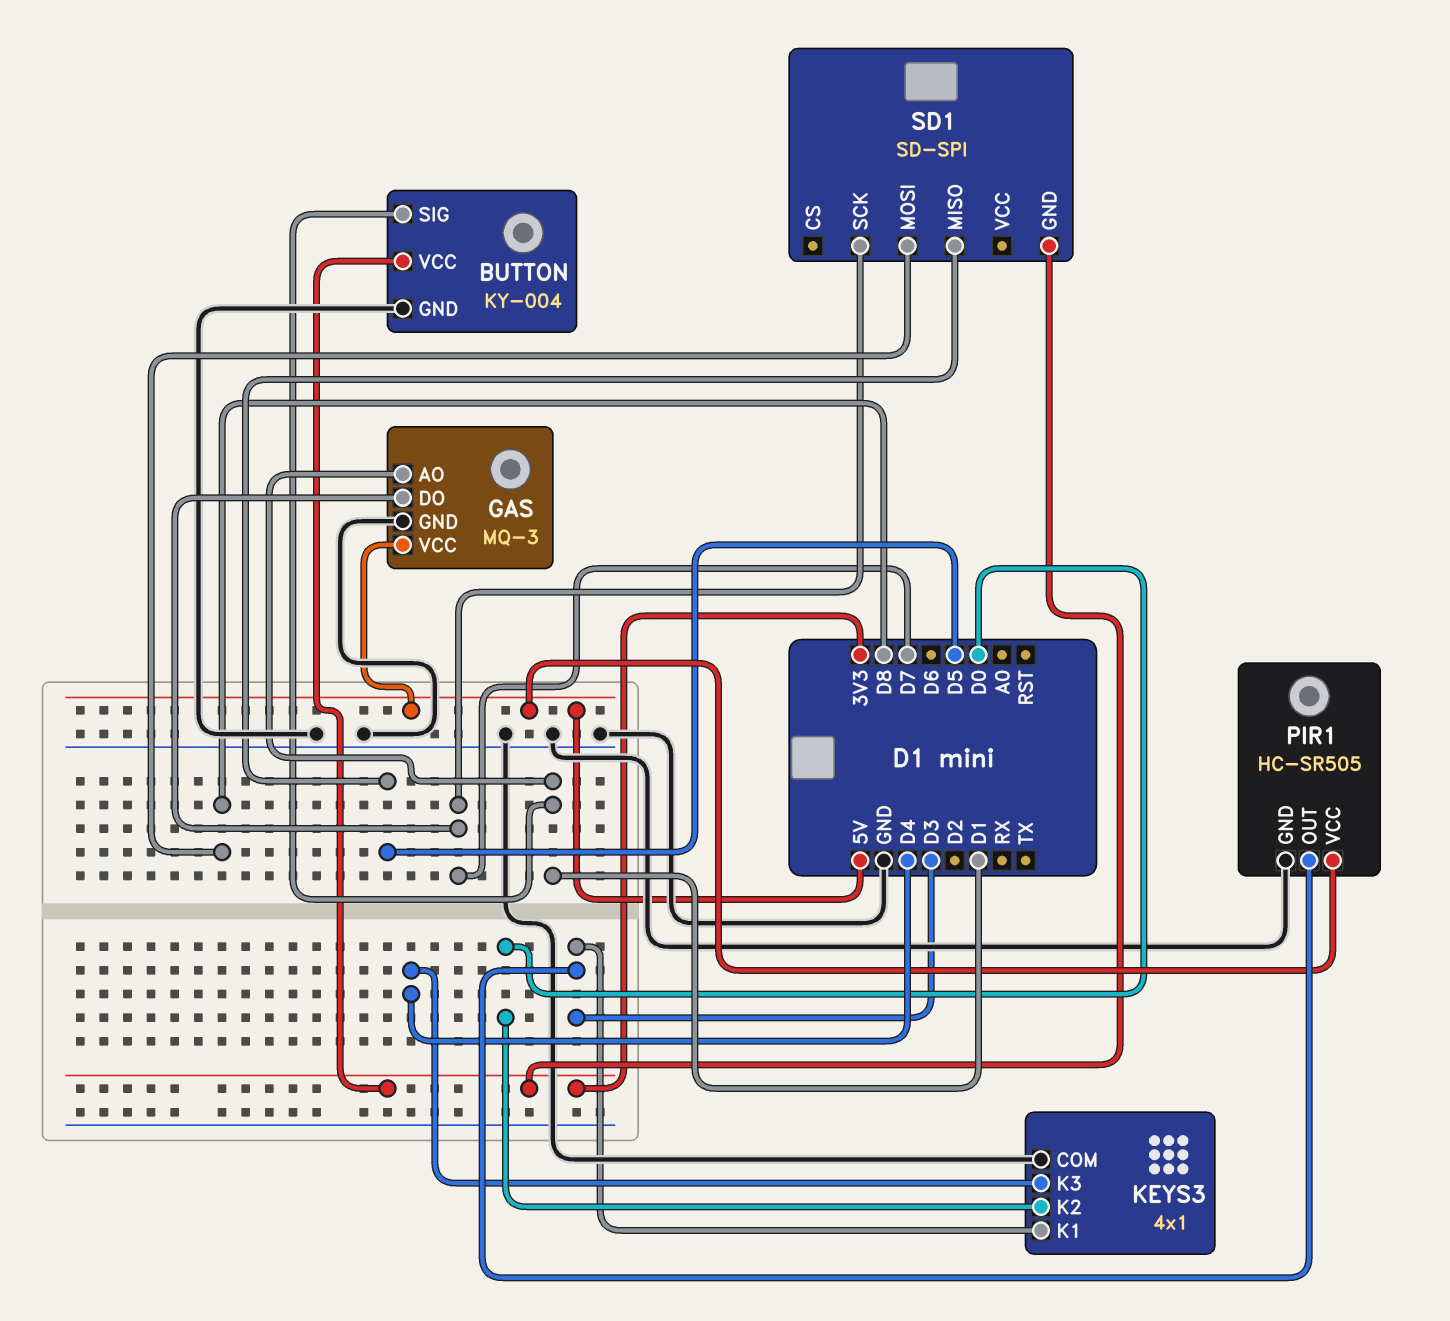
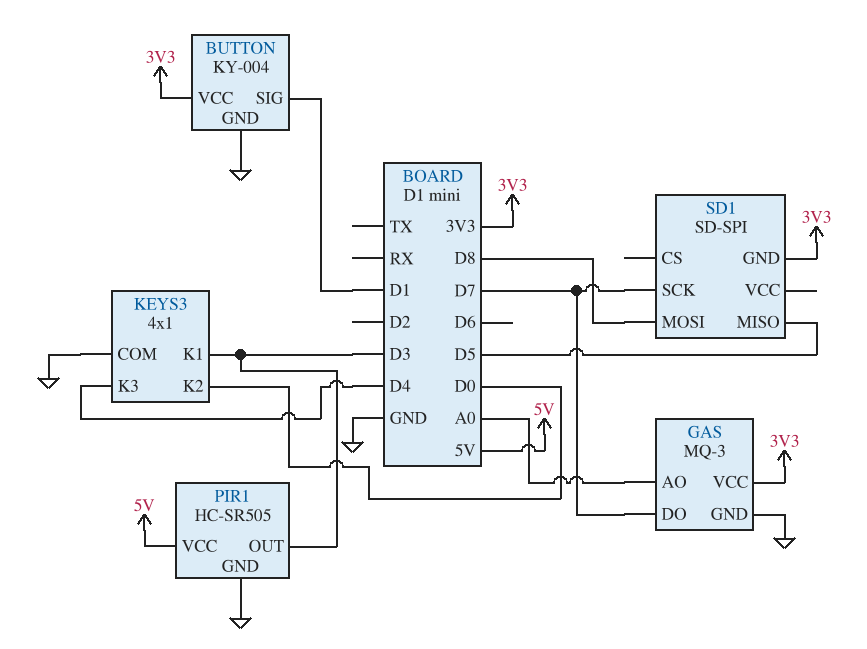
GAS pin AO: D1 -> A0
GAS pin VCC: 5V -> 3V3

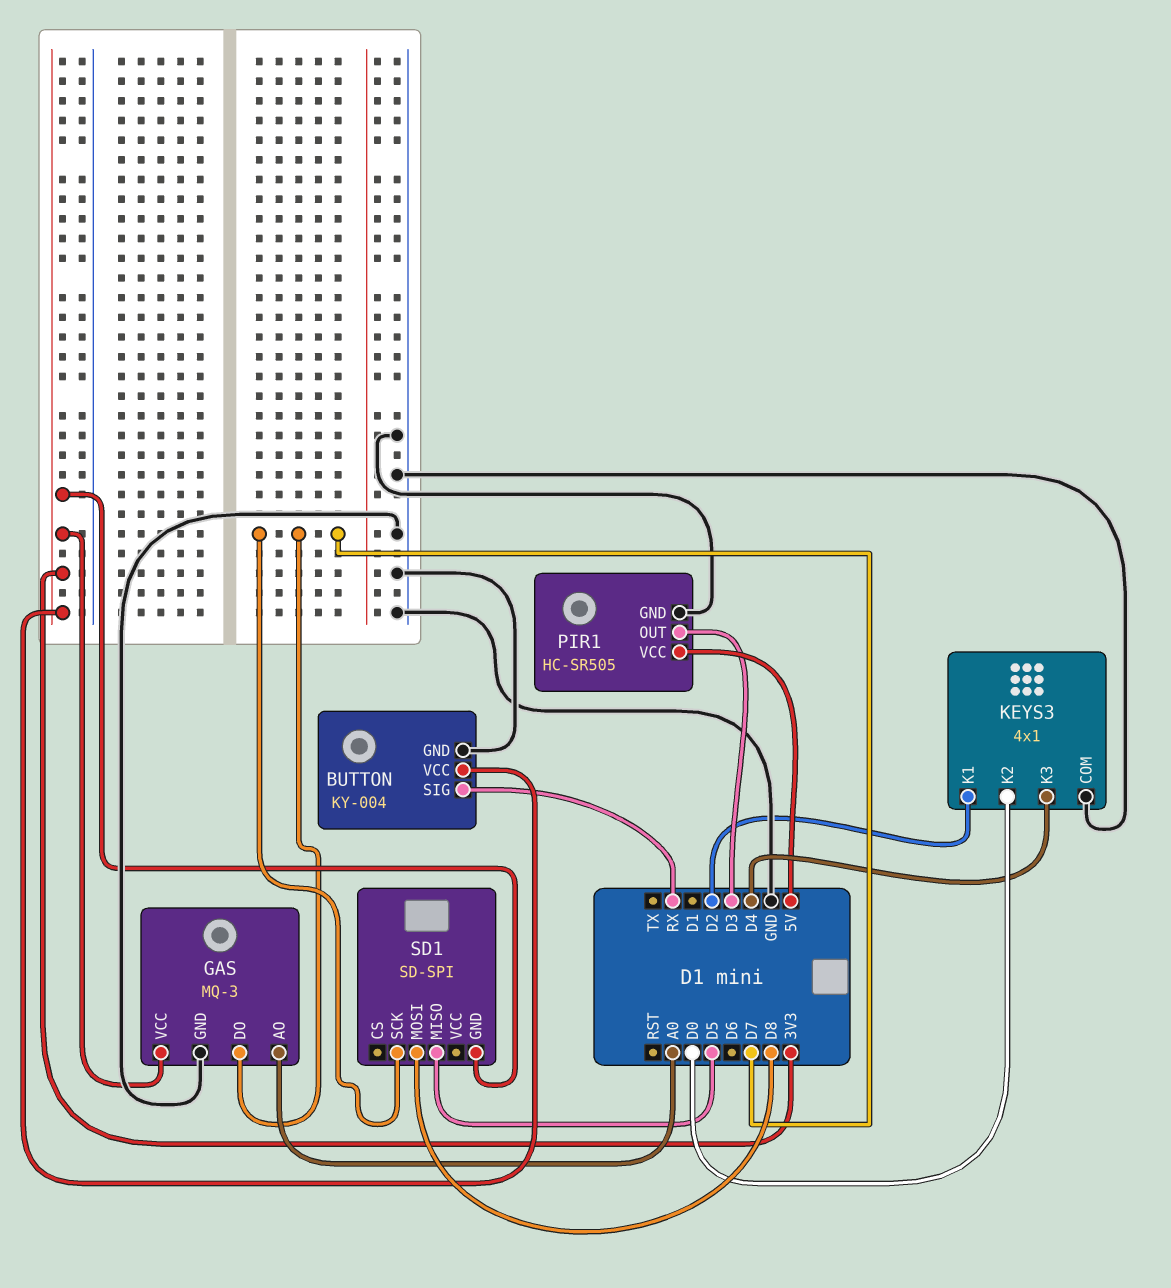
BUTTON pin SIG: D1 -> RX
KEYS3 pin K1: D3 -> D2

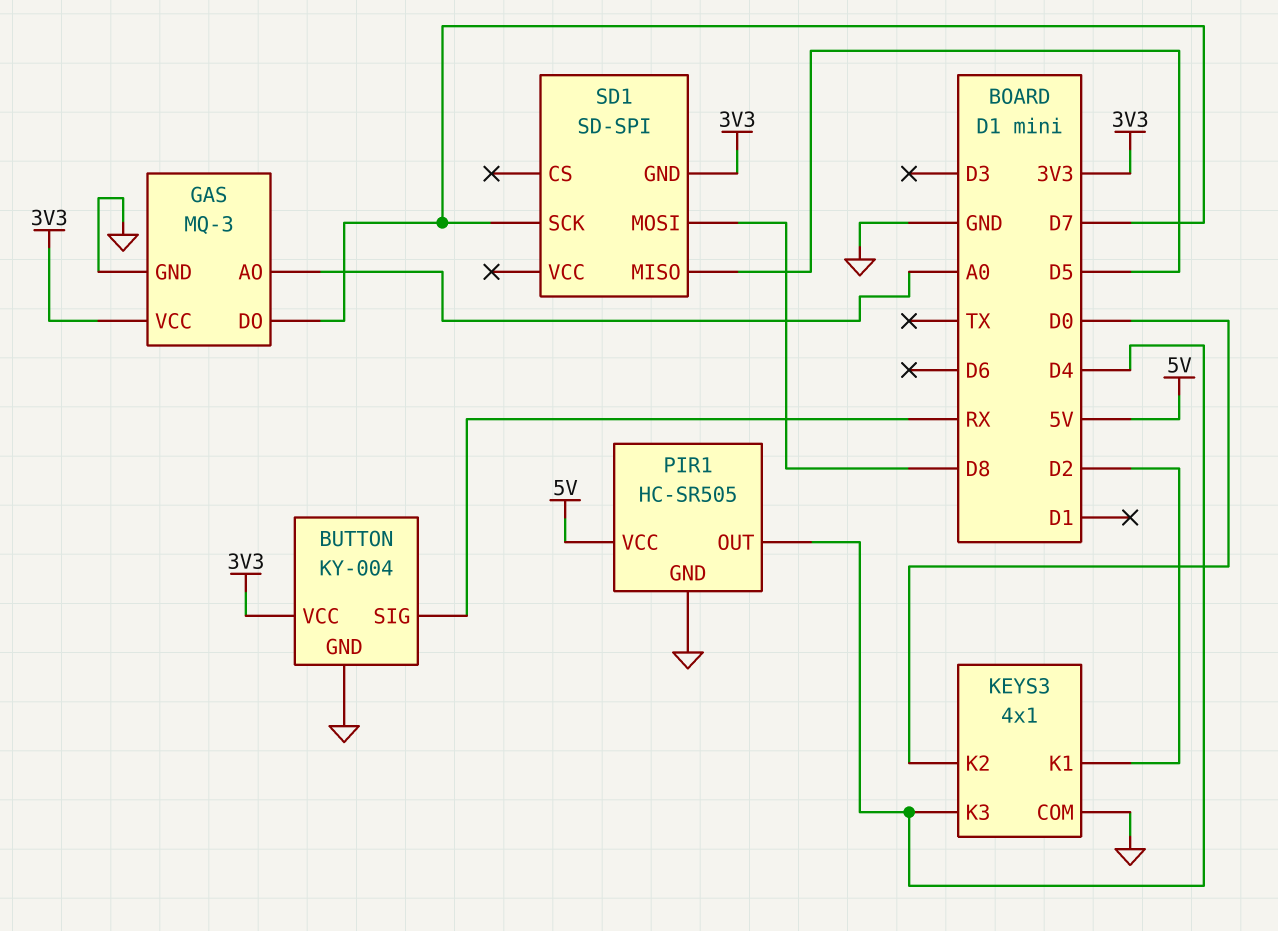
PIR1 pin OUT: D3 -> D4

